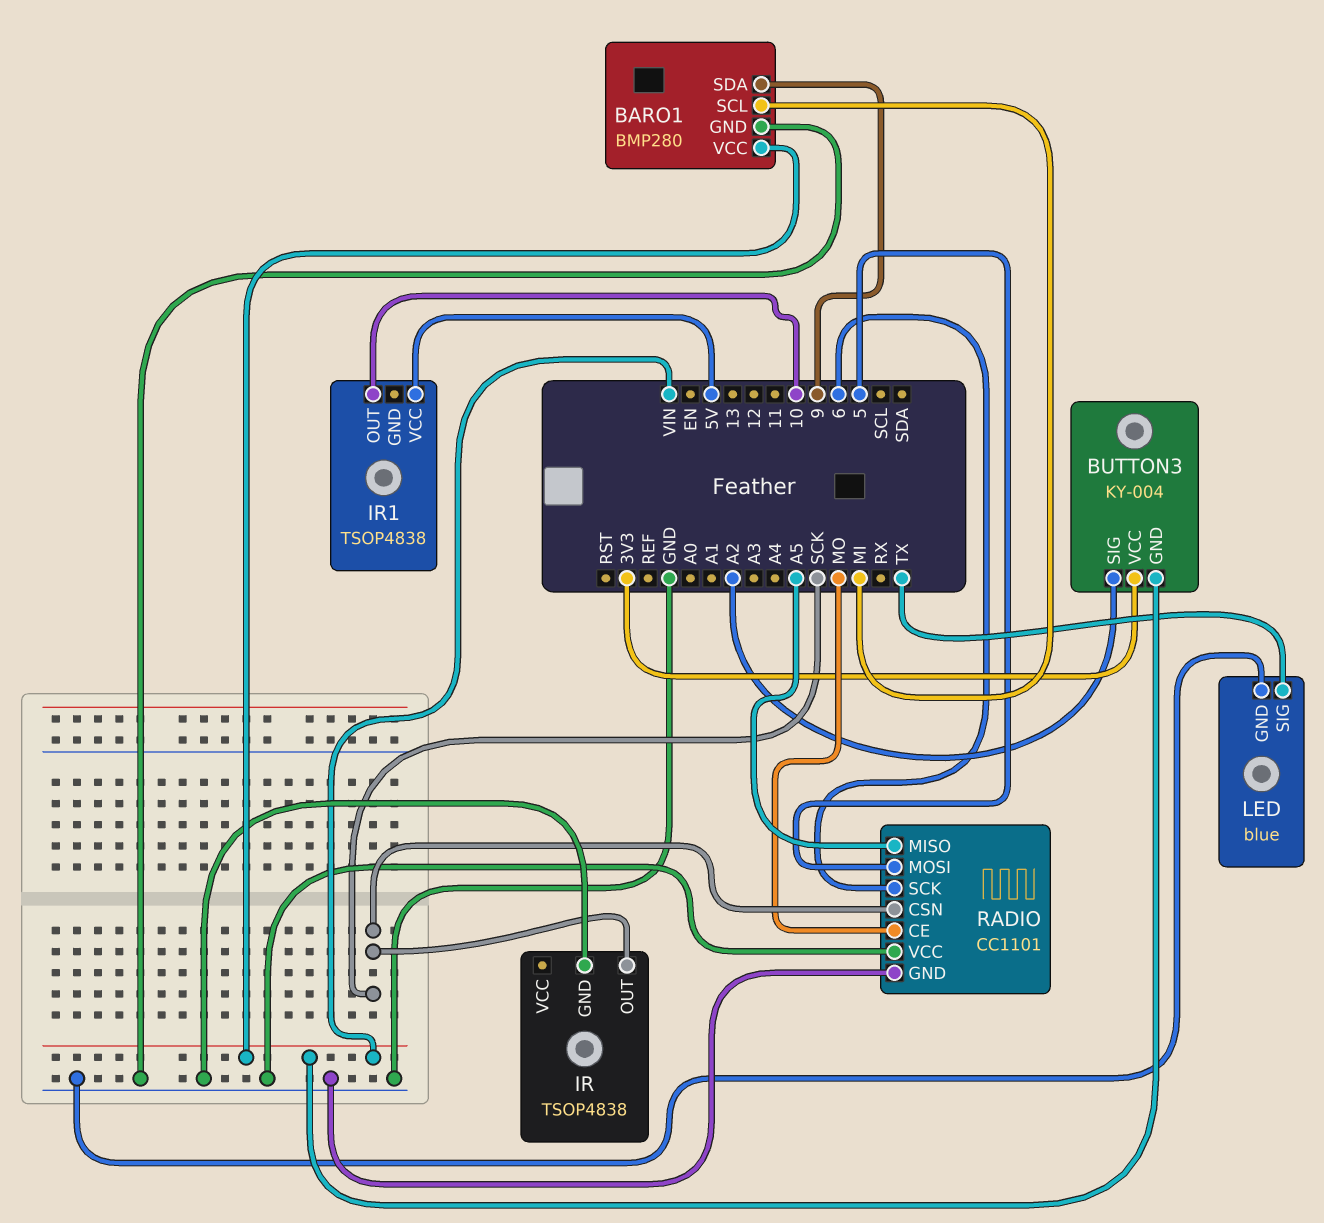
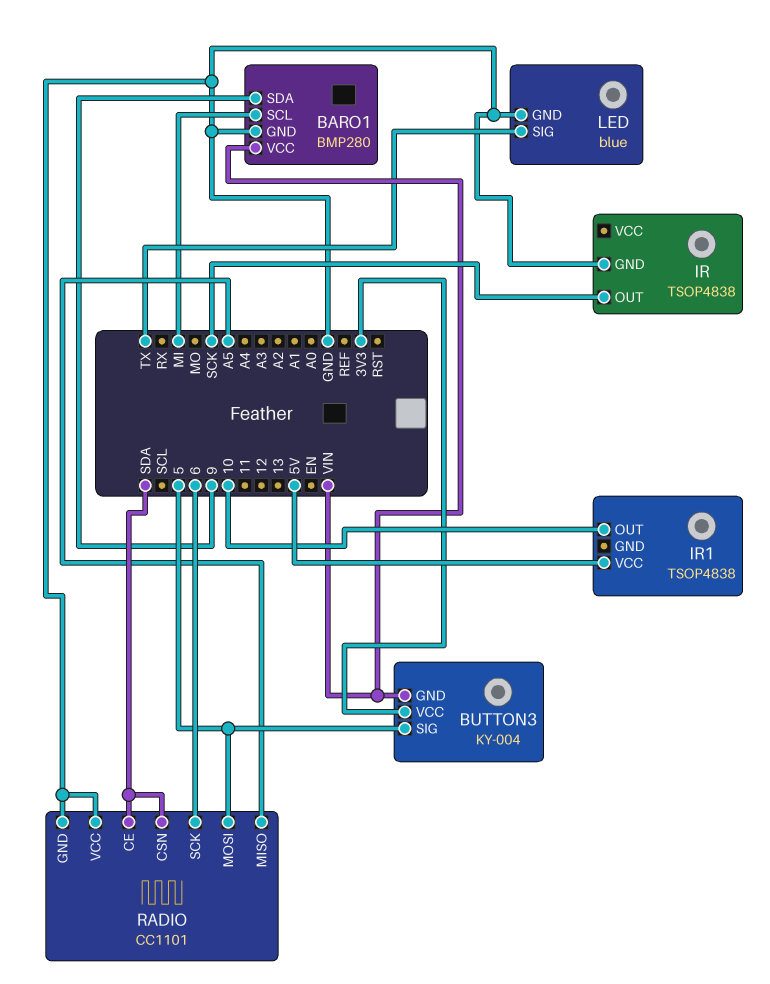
BUTTON3 pin SIG: A2 -> 5
RADIO pin CE: MO -> SDA
RADIO pin CSN: SCK -> SDA

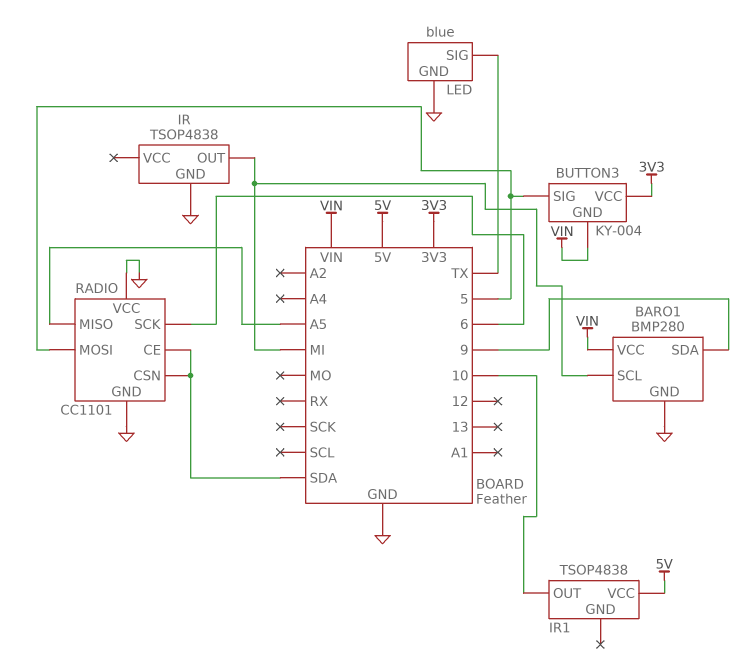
IR pin OUT: SCK -> MI

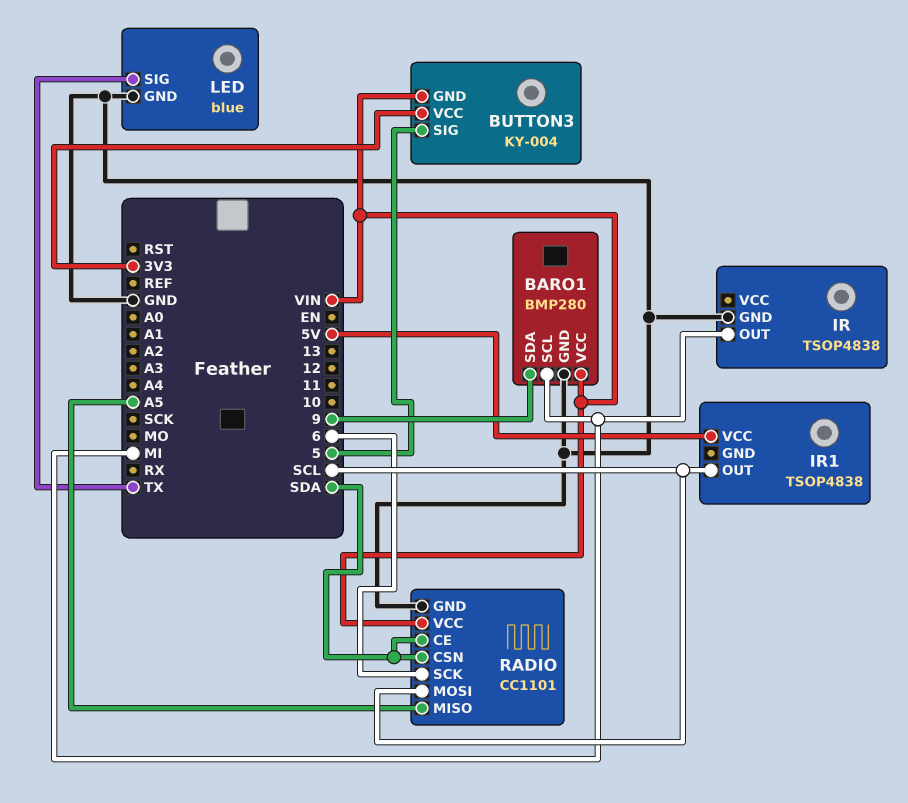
IR1 pin OUT: 10 -> SCL
RADIO pin MOSI: 5 -> SCL
RADIO pin VCC: GND -> VIN

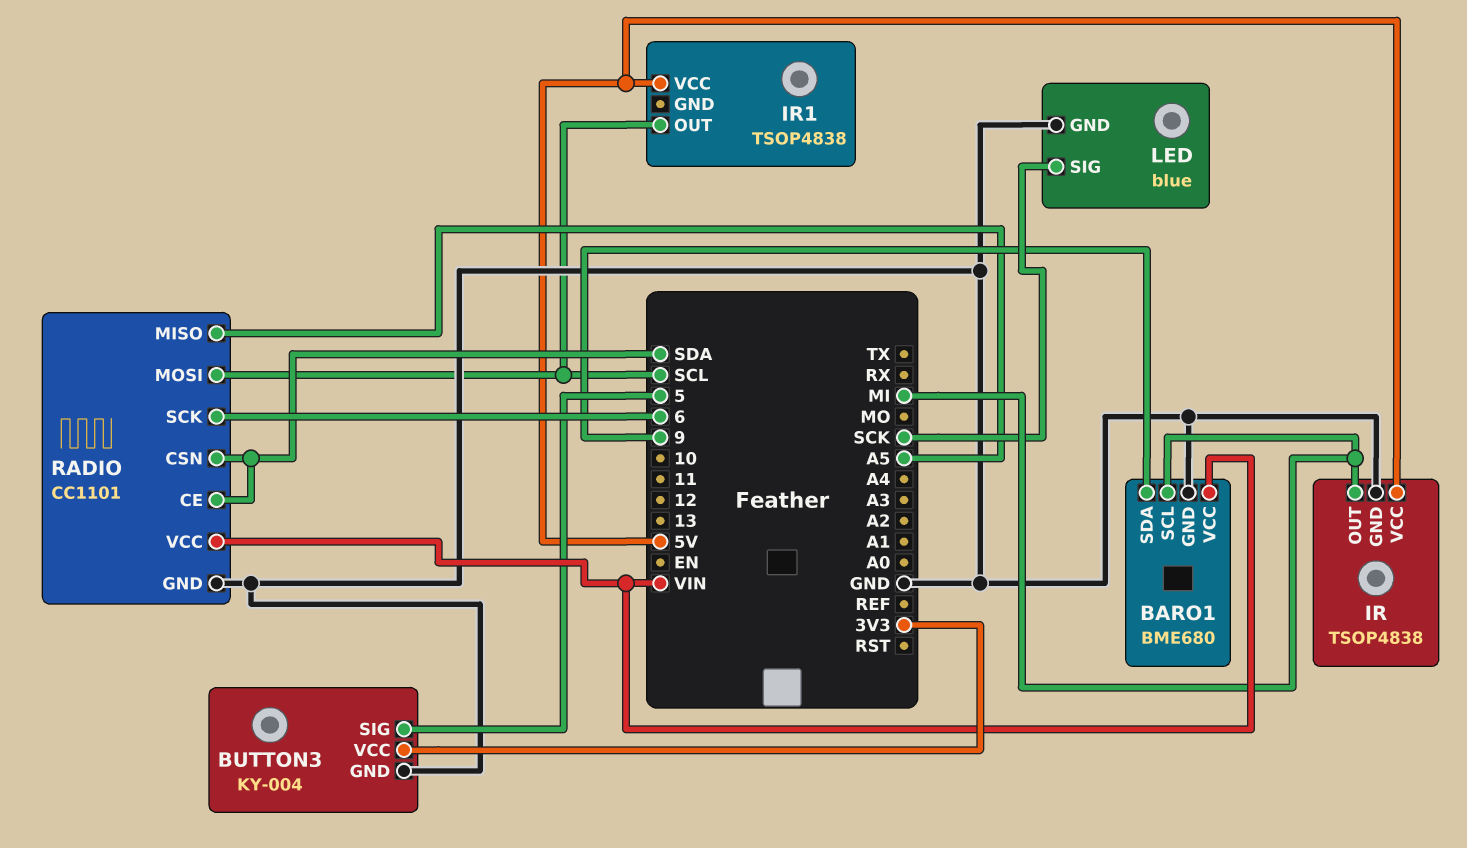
BARO1: BMP280 -> BME680
BUTTON3 pin GND: VIN -> GND
IR pin VCC: none -> 5V
LED pin SIG: TX -> SCK

